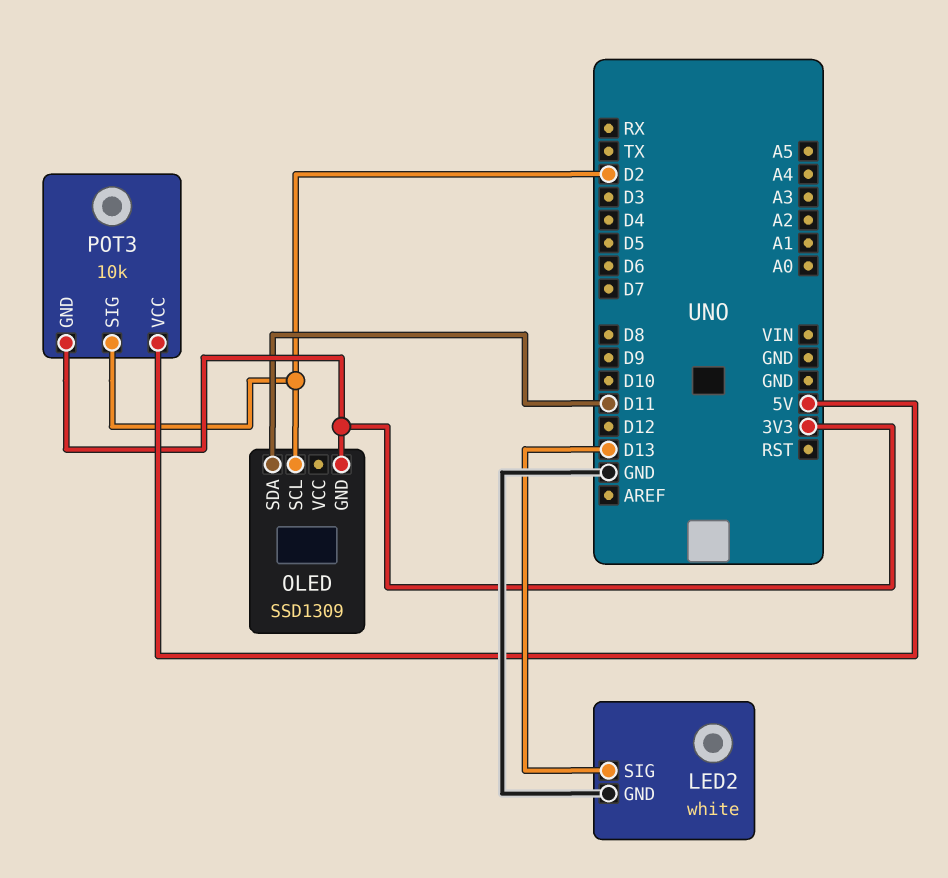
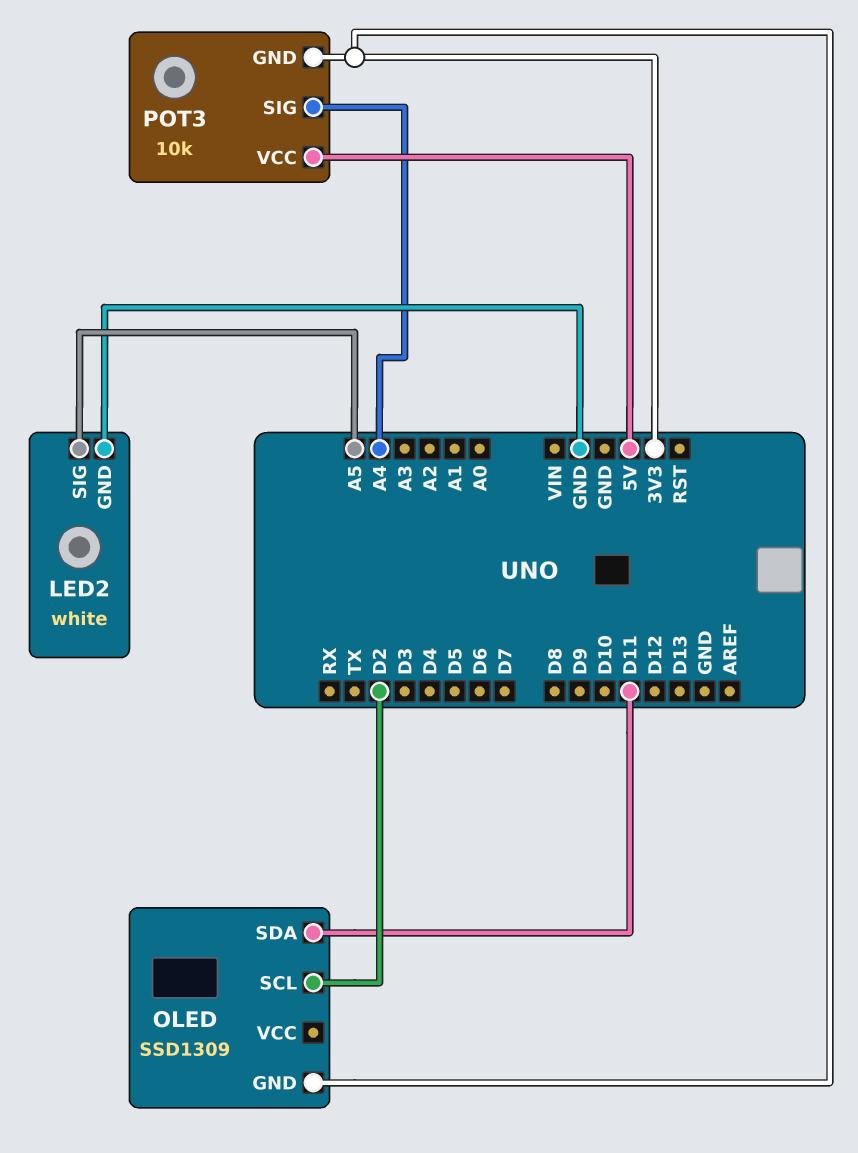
LED2 pin SIG: D13 -> A5
POT3 pin SIG: D2 -> A4

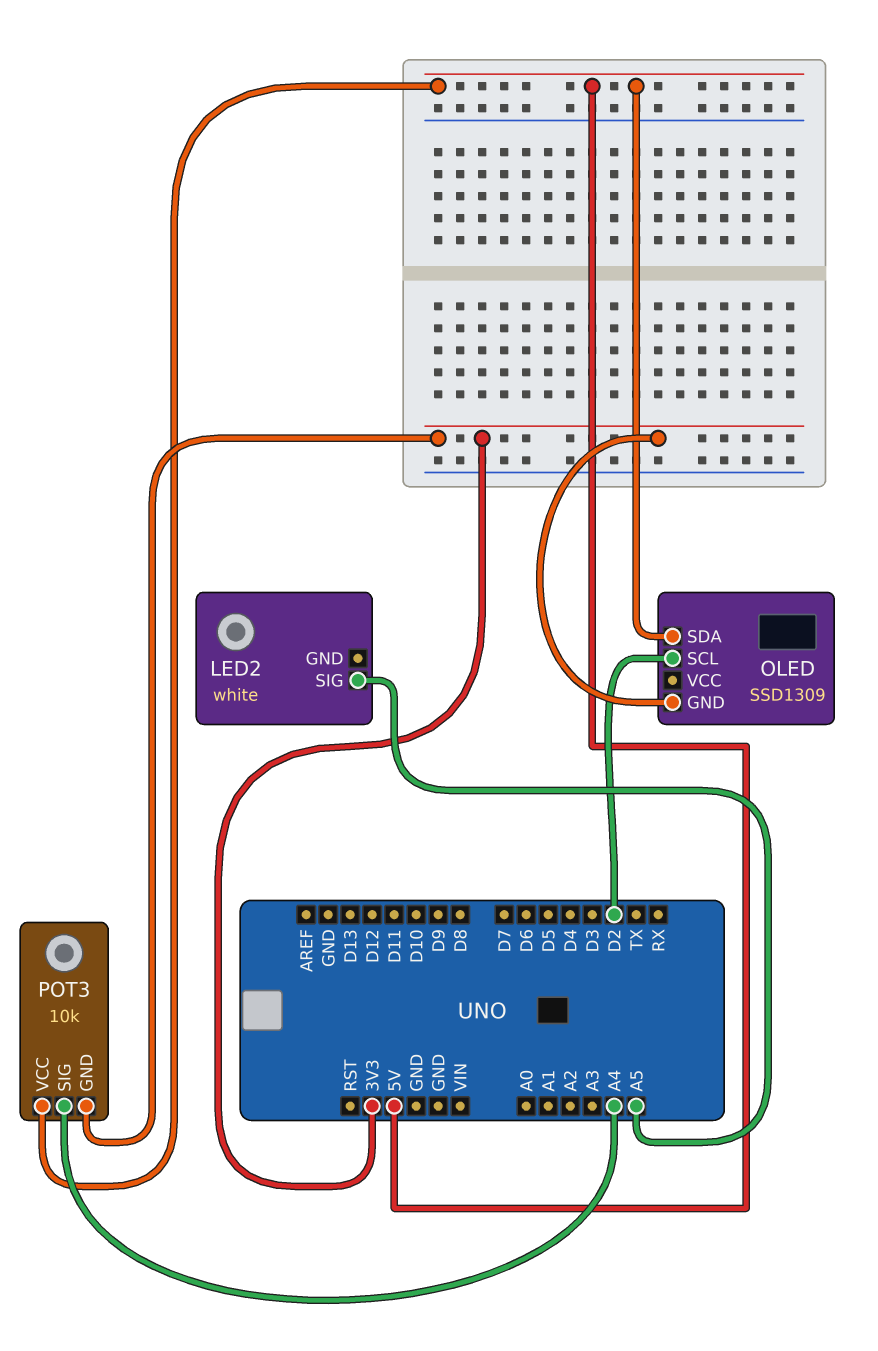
LED2 pin GND: GND -> none
OLED pin SDA: D11 -> 5V

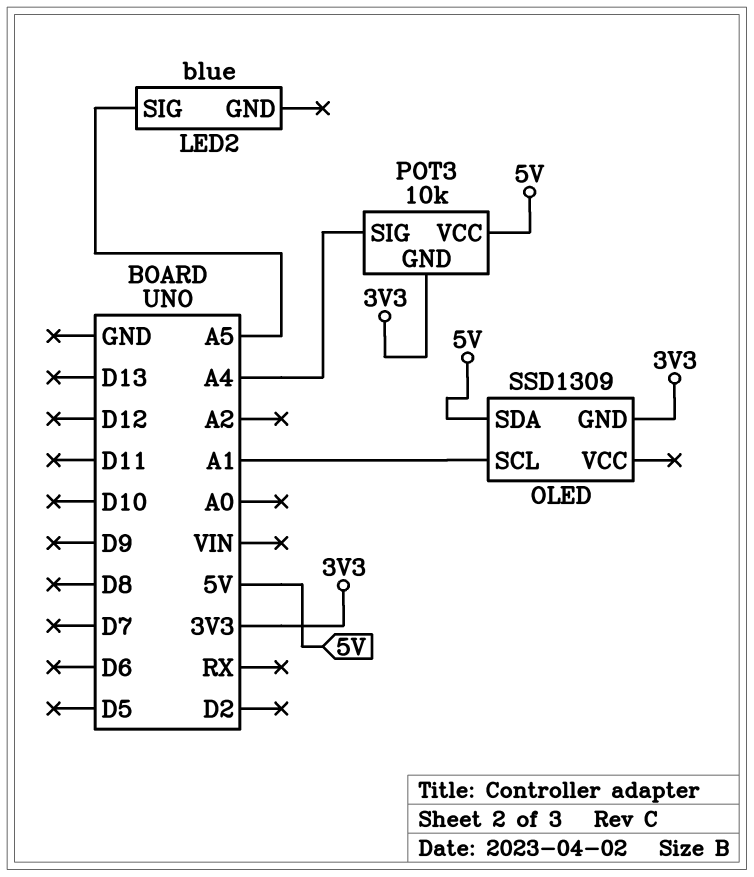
LED2: white -> blue
OLED pin SCL: D2 -> A1

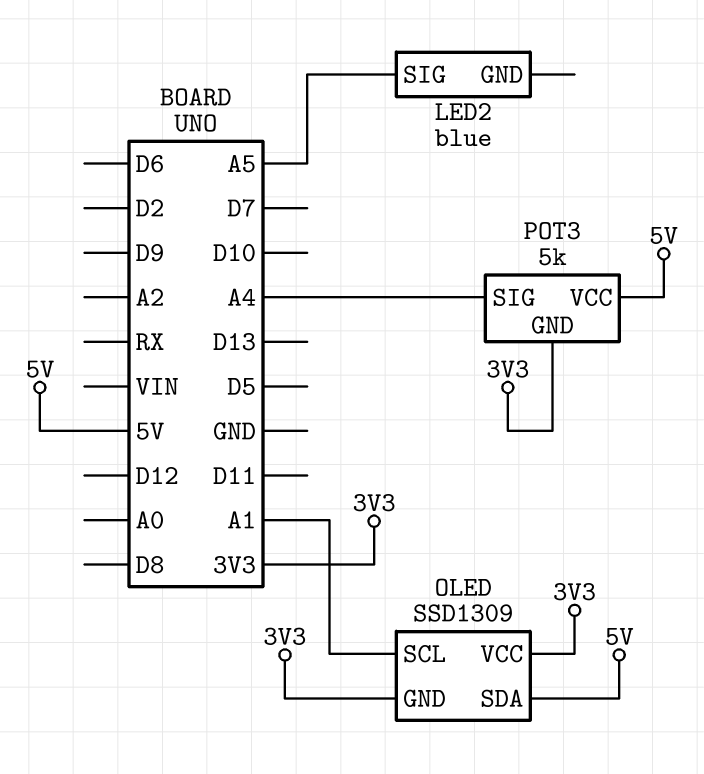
OLED pin VCC: none -> 3V3
POT3: 10k -> 5k

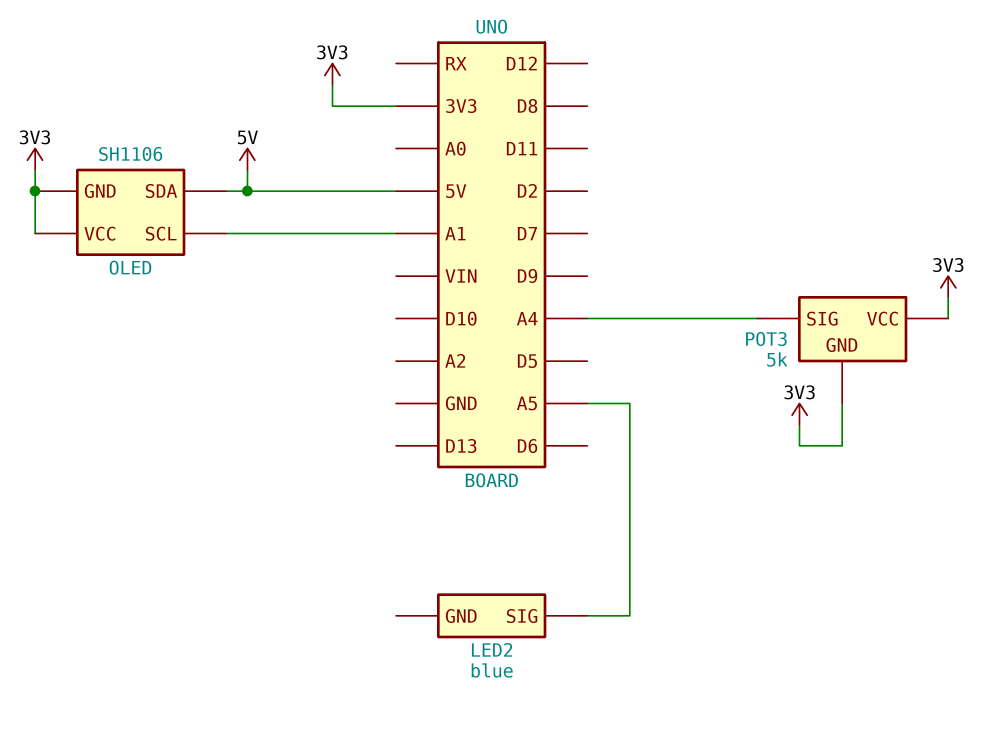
OLED: SSD1309 -> SH1106
POT3 pin VCC: 5V -> 3V3

